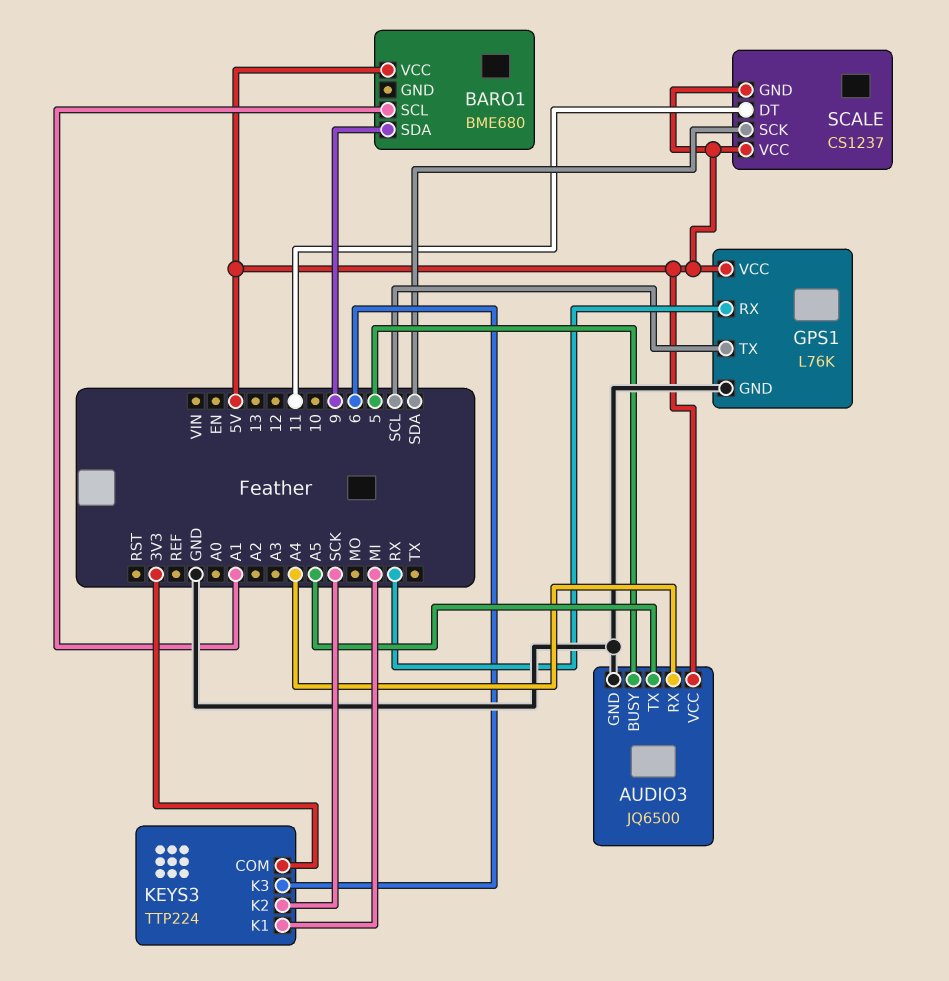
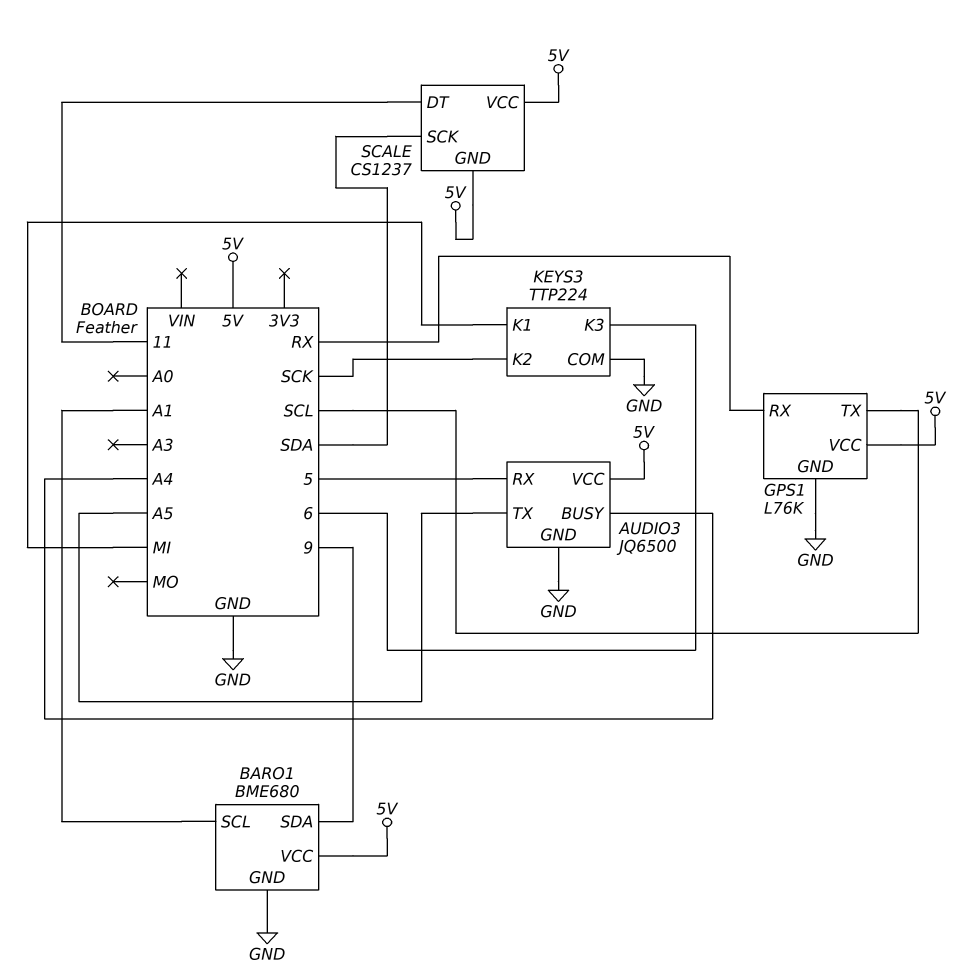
AUDIO3 pin BUSY: 5 -> A4
AUDIO3 pin RX: A4 -> 5
BARO1 pin GND: none -> GND
KEYS3 pin COM: 3V3 -> GND

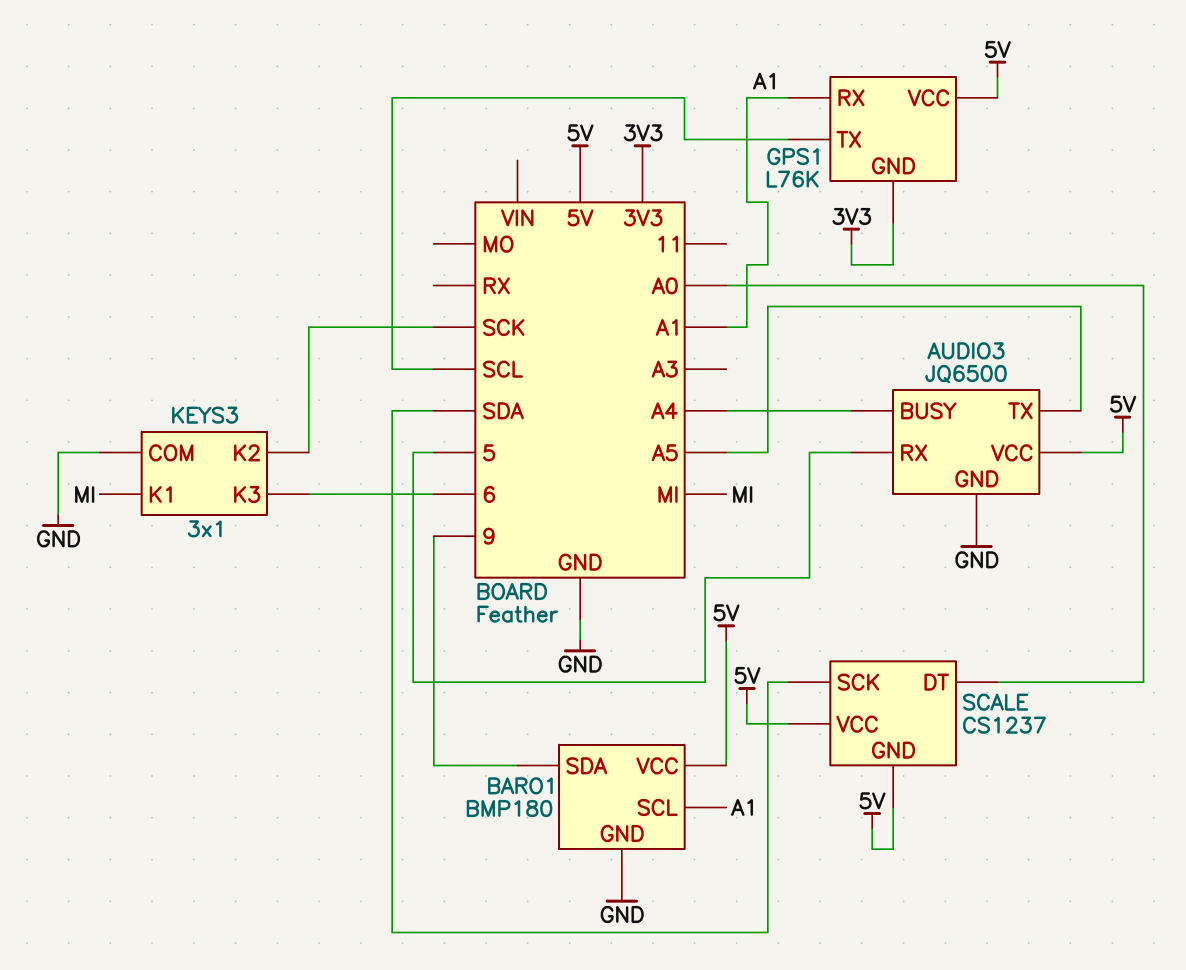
BARO1: BME680 -> BMP180
GPS1 pin GND: GND -> 3V3
GPS1 pin RX: RX -> A1
KEYS3: TTP224 -> 3x1
SCALE pin DT: 11 -> A0

